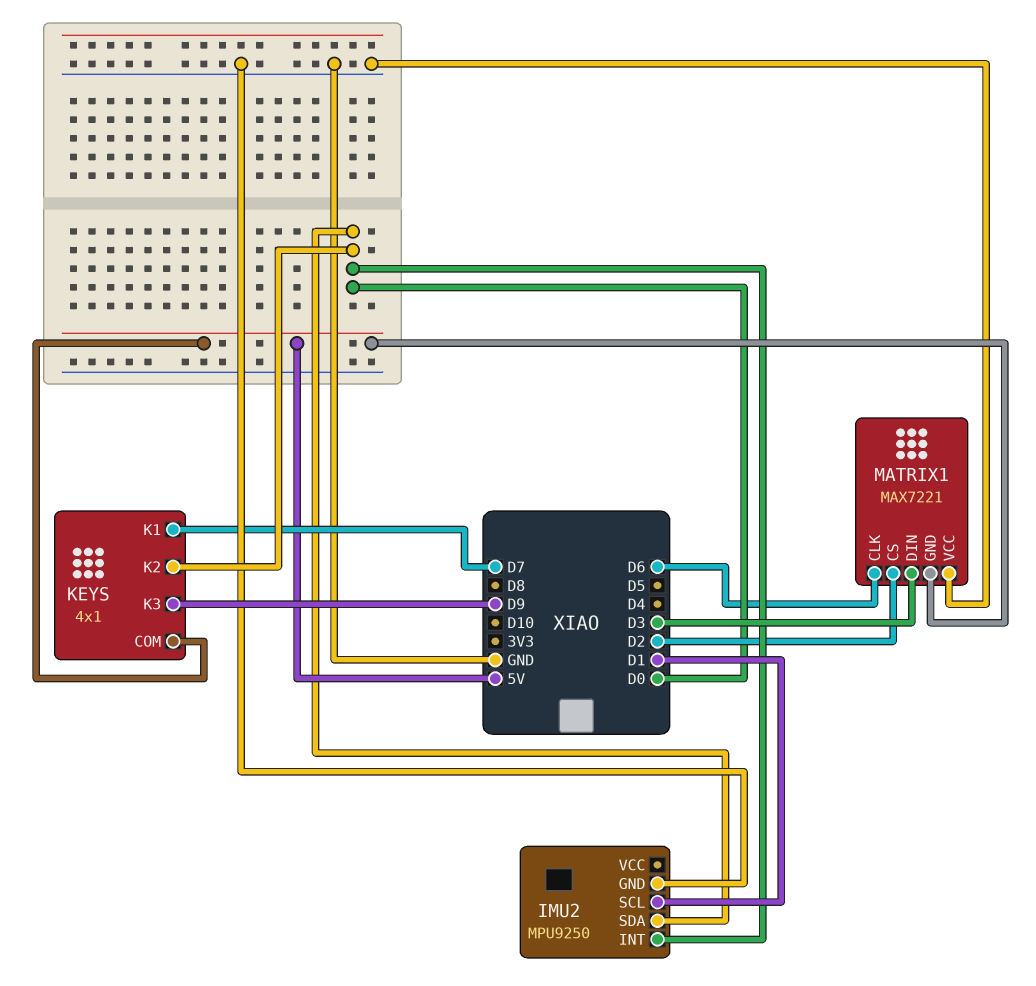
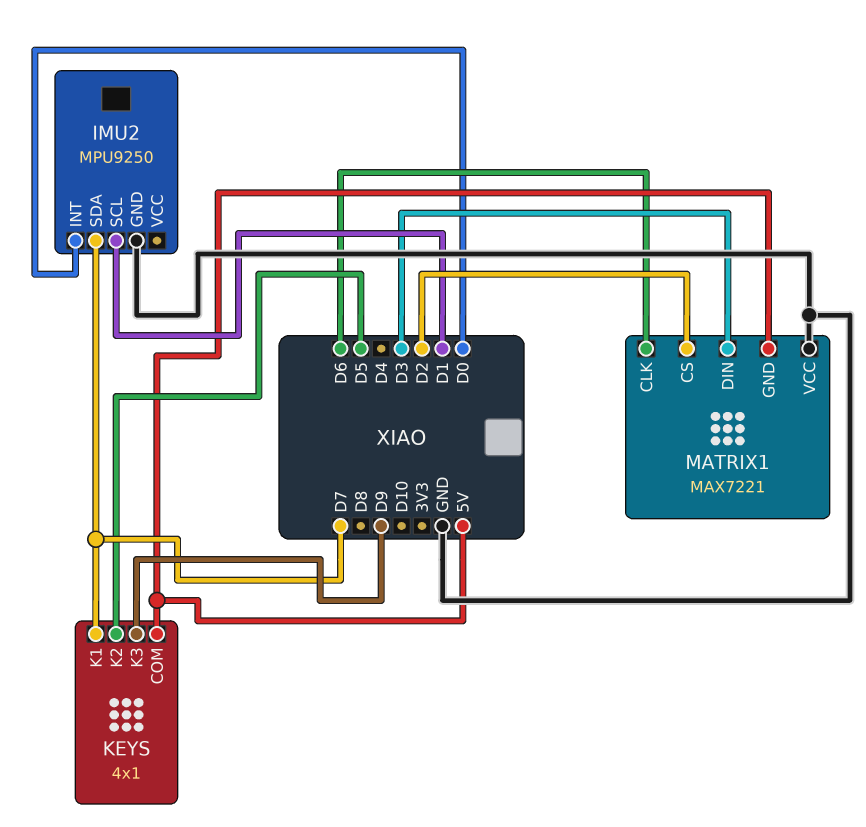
IMU2 pin SDA: D0 -> D7
KEYS pin K2: D0 -> D5

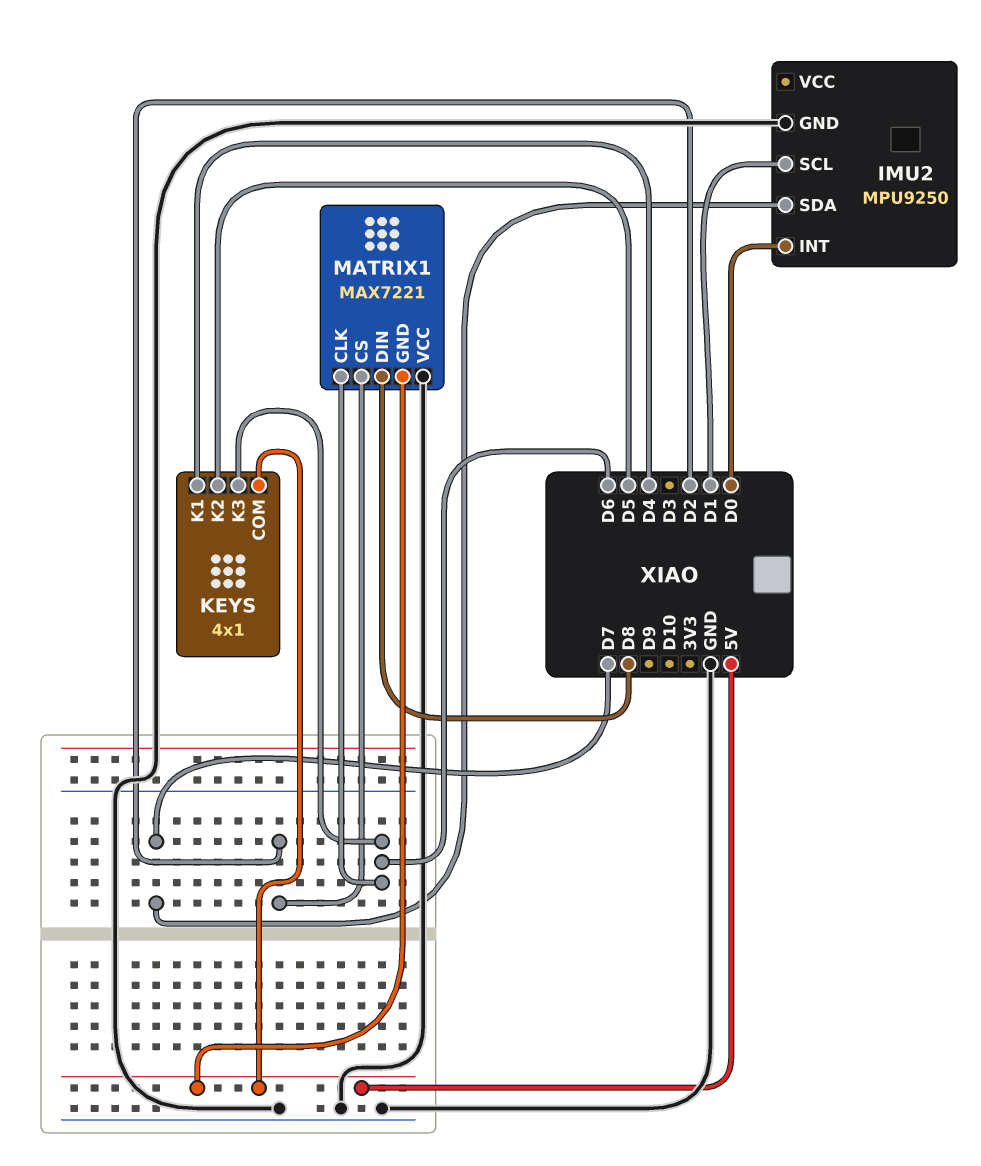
KEYS pin K1: D7 -> D4
KEYS pin K3: D9 -> D6
MATRIX1 pin DIN: D3 -> D8

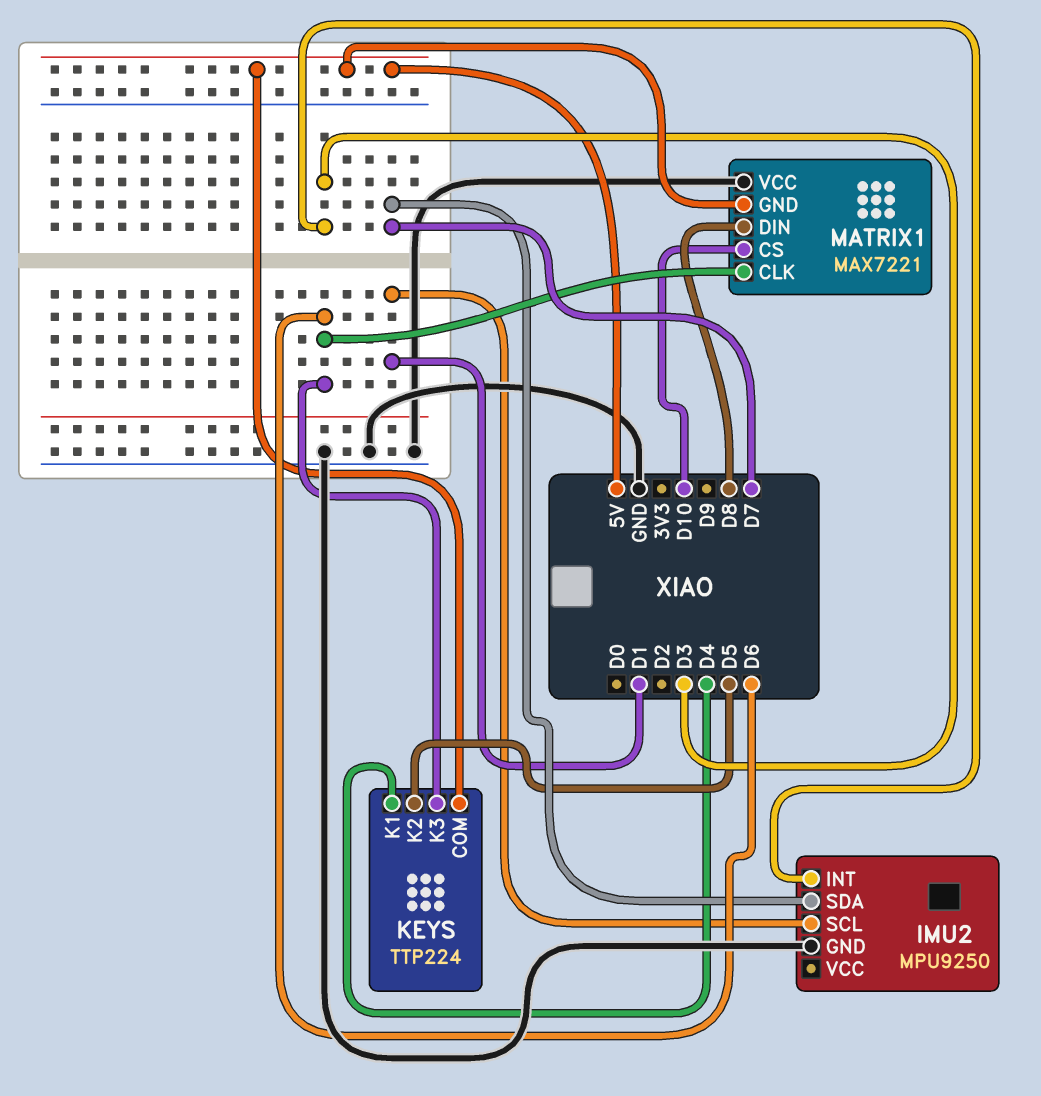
IMU2 pin INT: D0 -> D3
KEYS: 4x1 -> TTP224
MATRIX1 pin CS: D2 -> D10

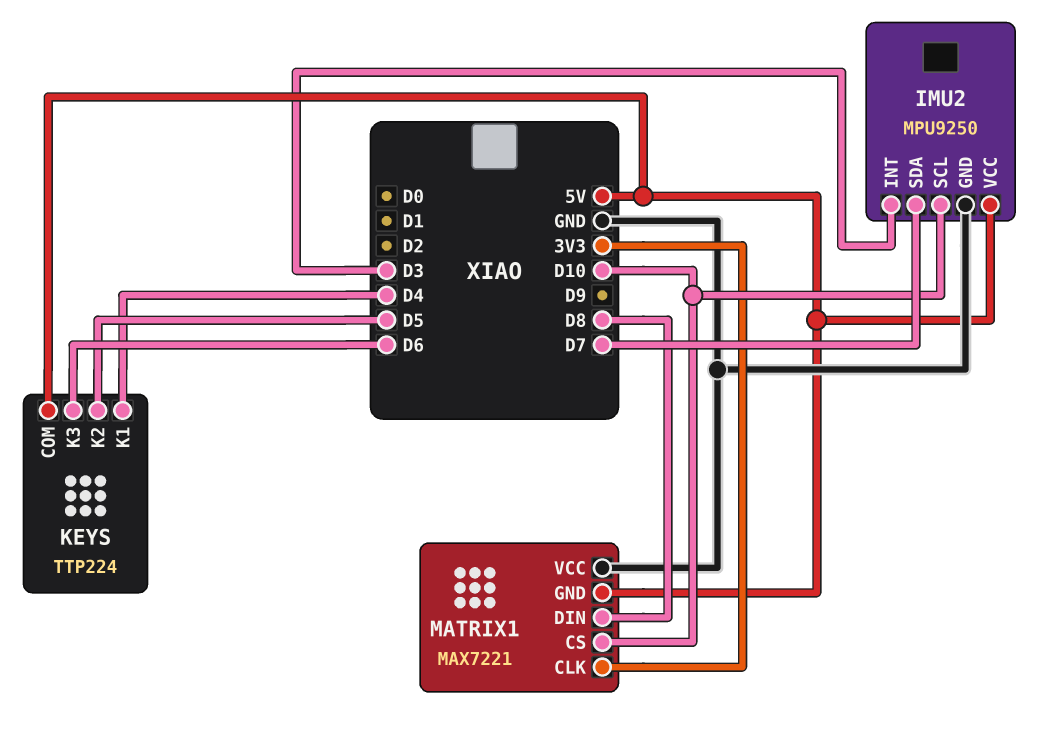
IMU2 pin SCL: D1 -> D10
IMU2 pin VCC: none -> 5V
MATRIX1 pin CLK: D6 -> 3V3

